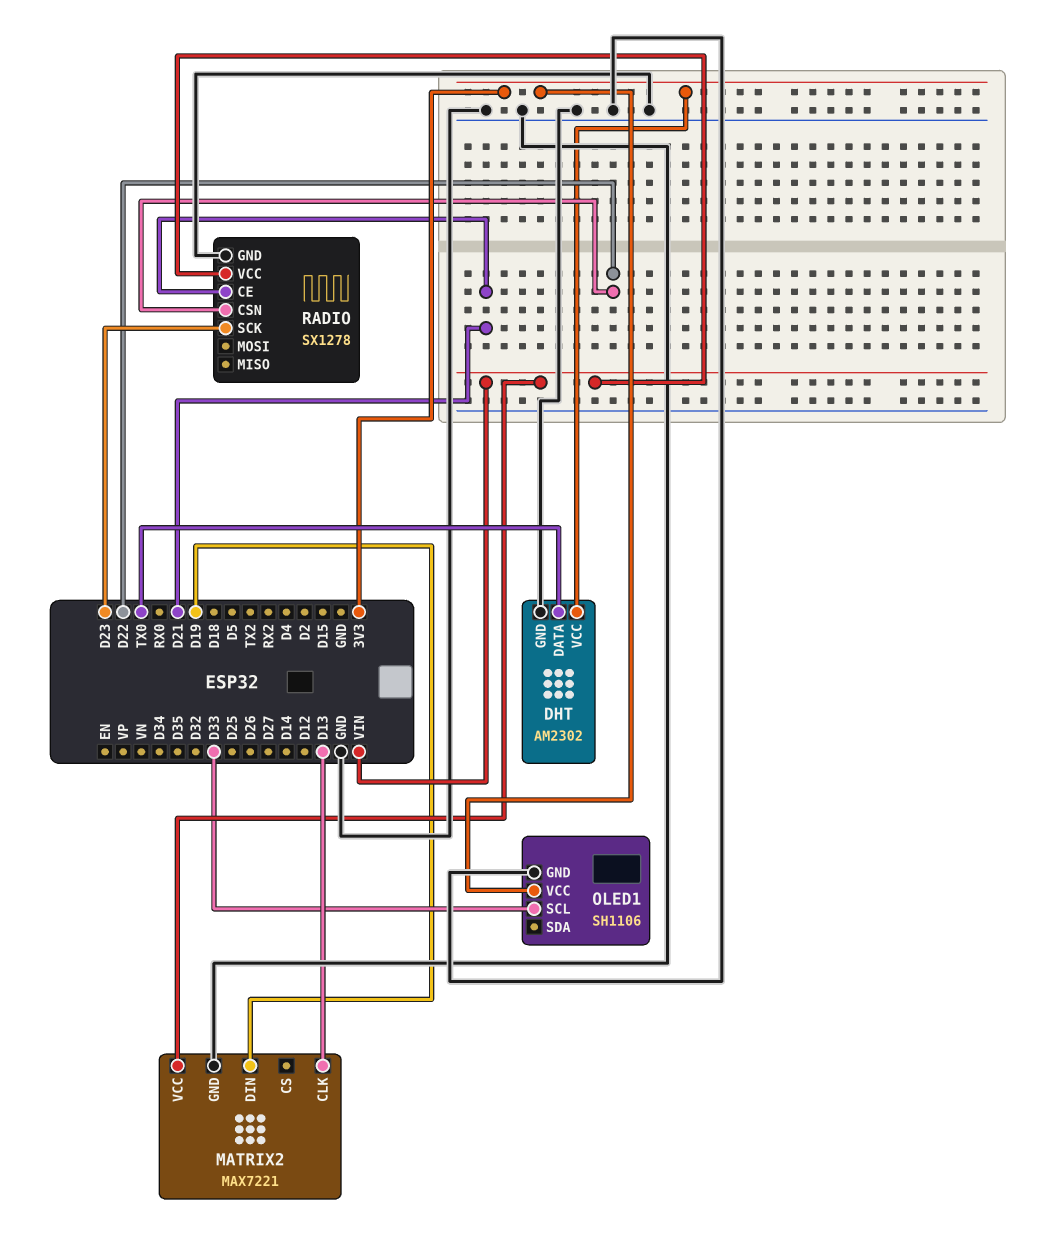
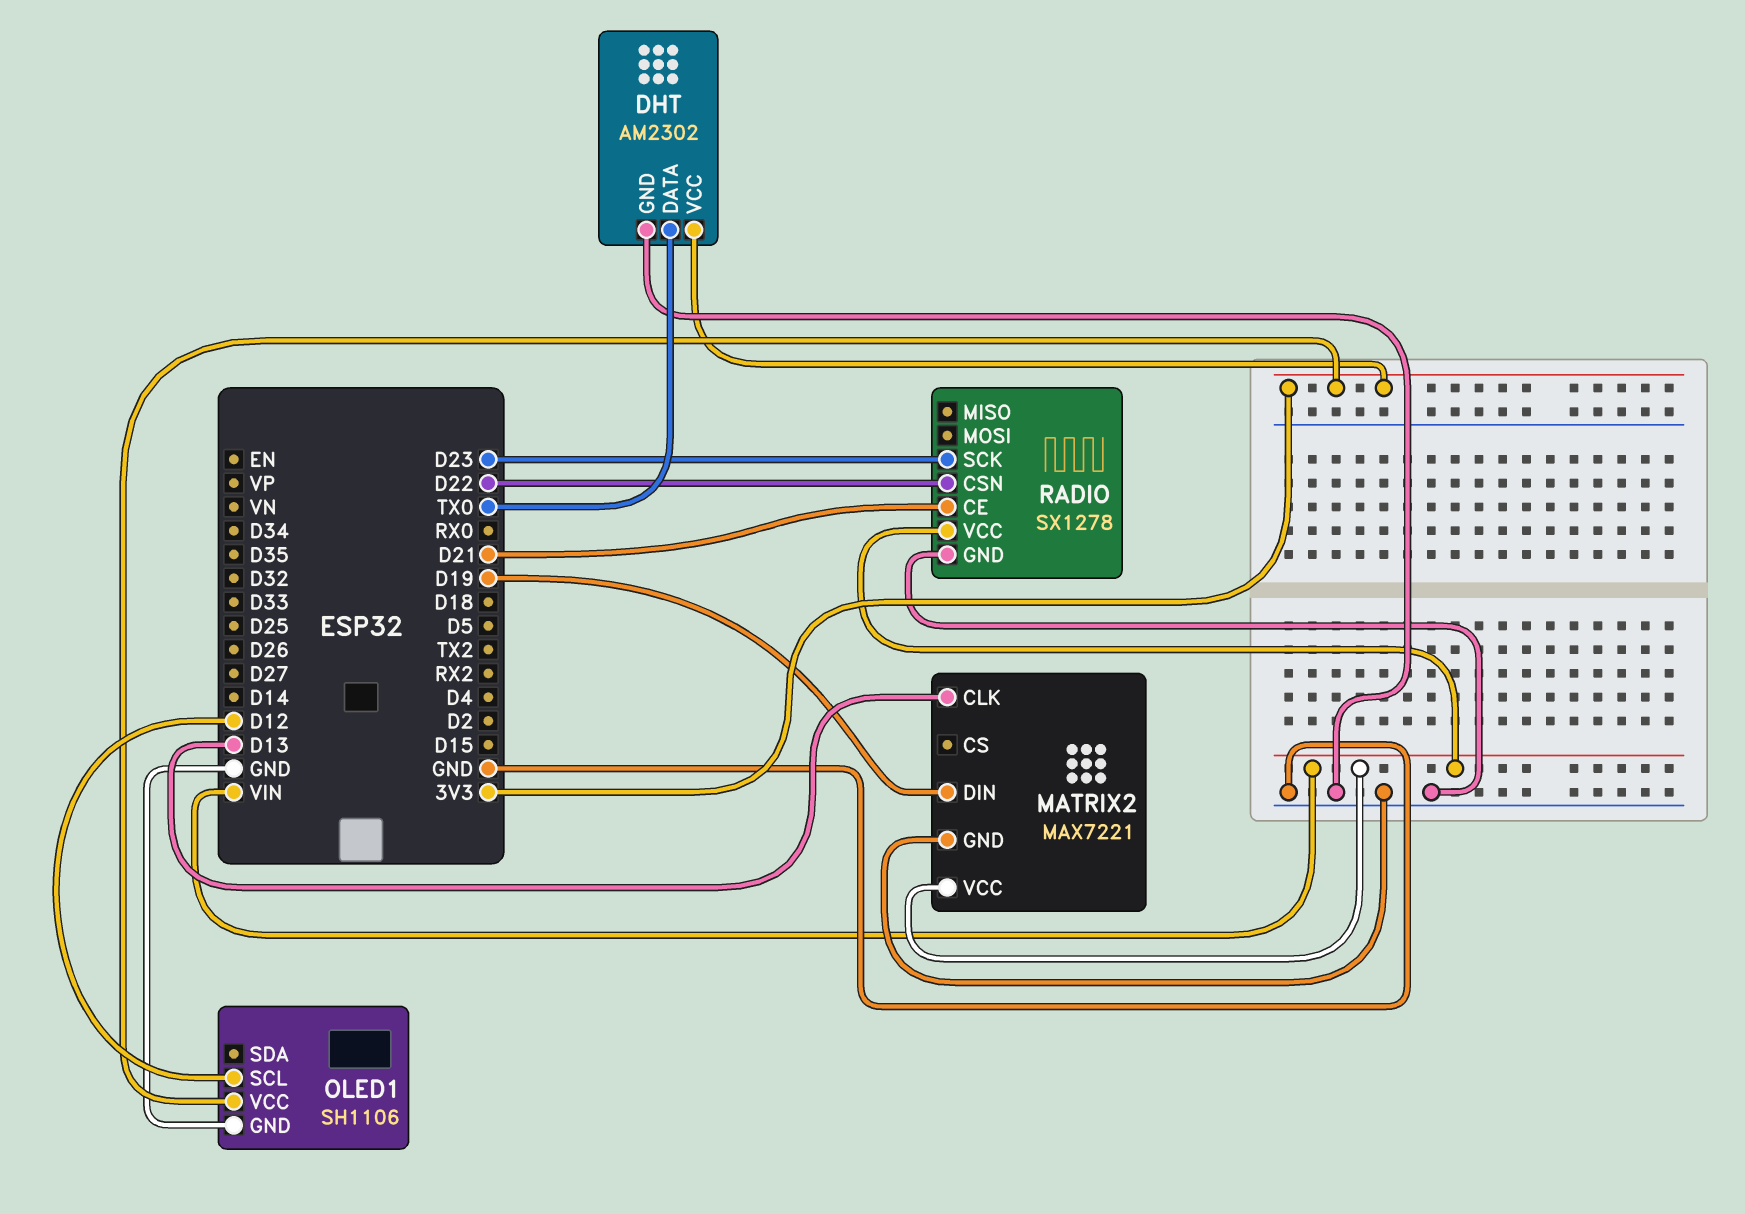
OLED1 pin SCL: D33 -> D12

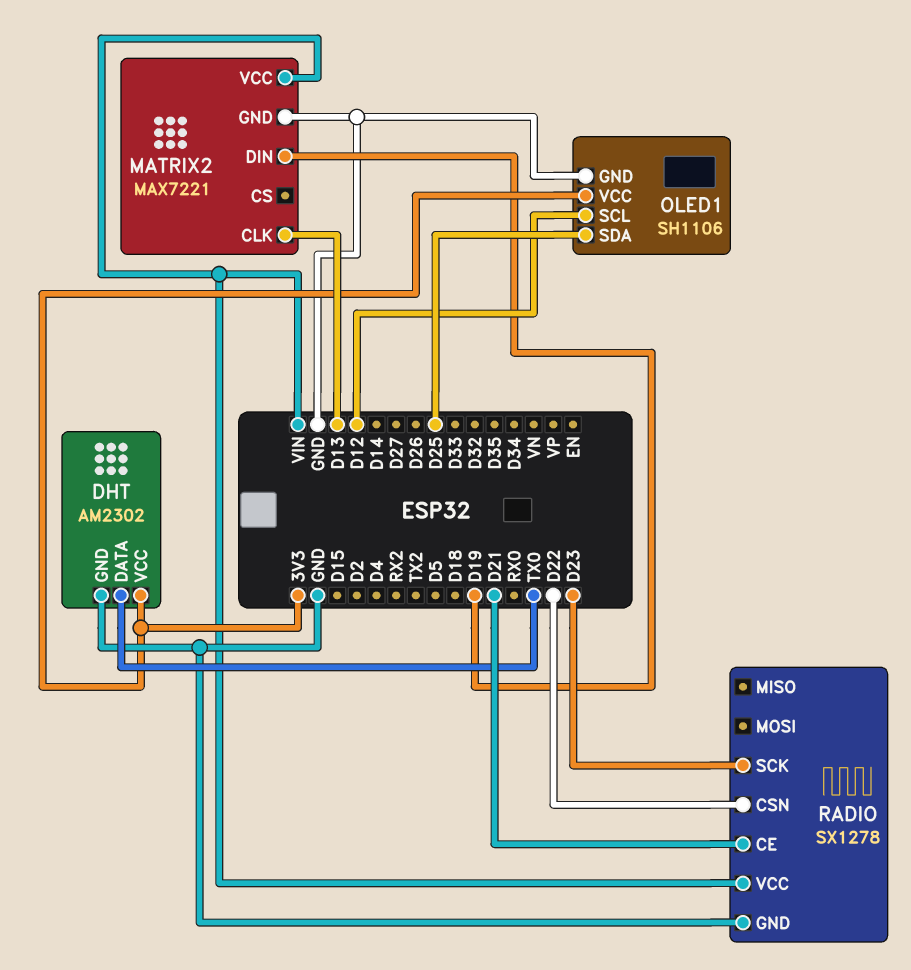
OLED1 pin SDA: none -> D25

